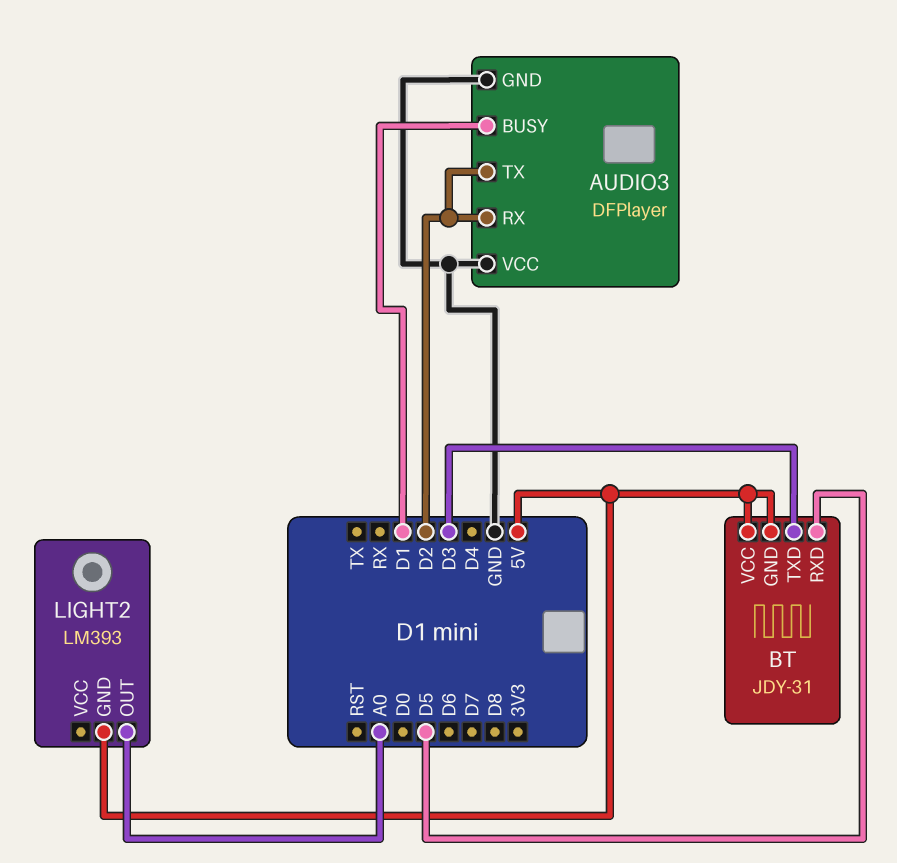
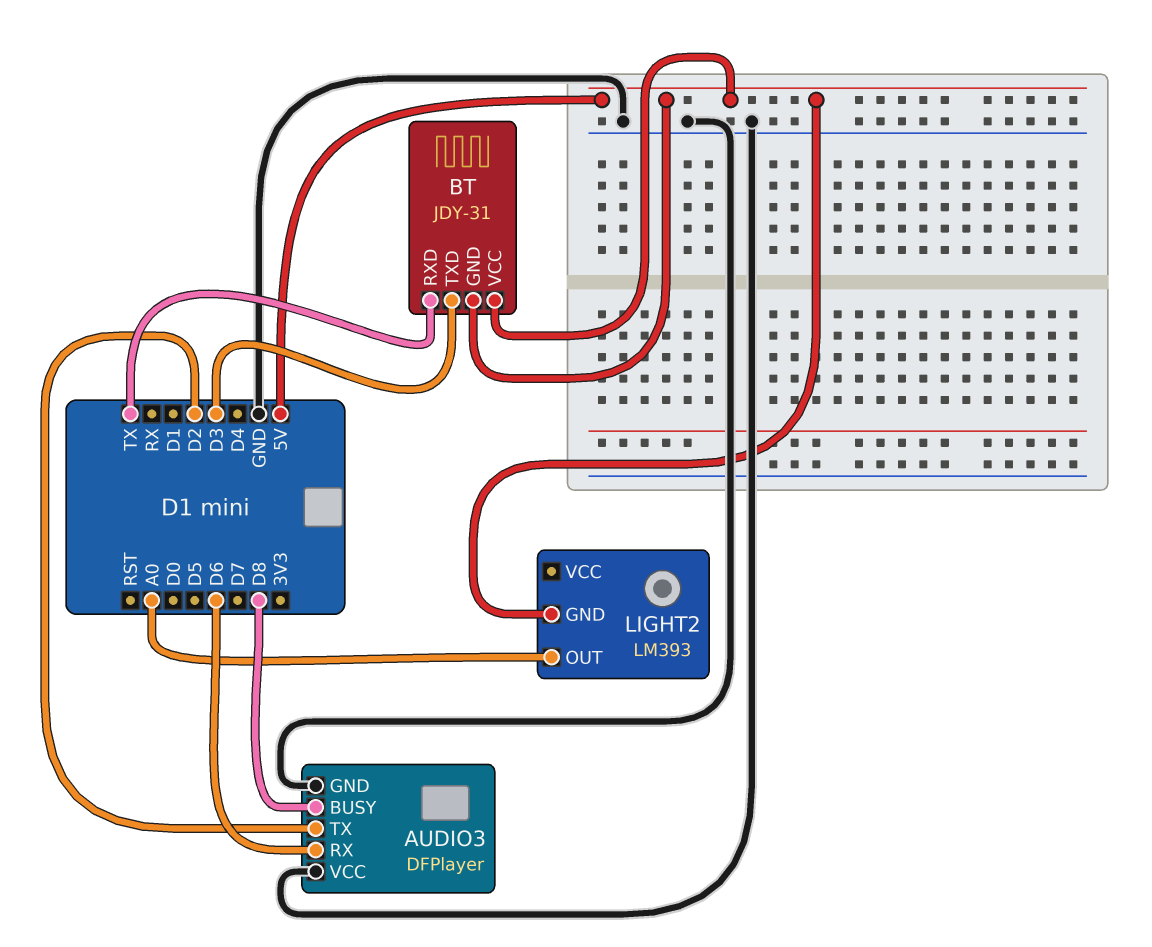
AUDIO3 pin BUSY: D1 -> D8
AUDIO3 pin RX: D2 -> D6
BT pin RXD: D5 -> TX

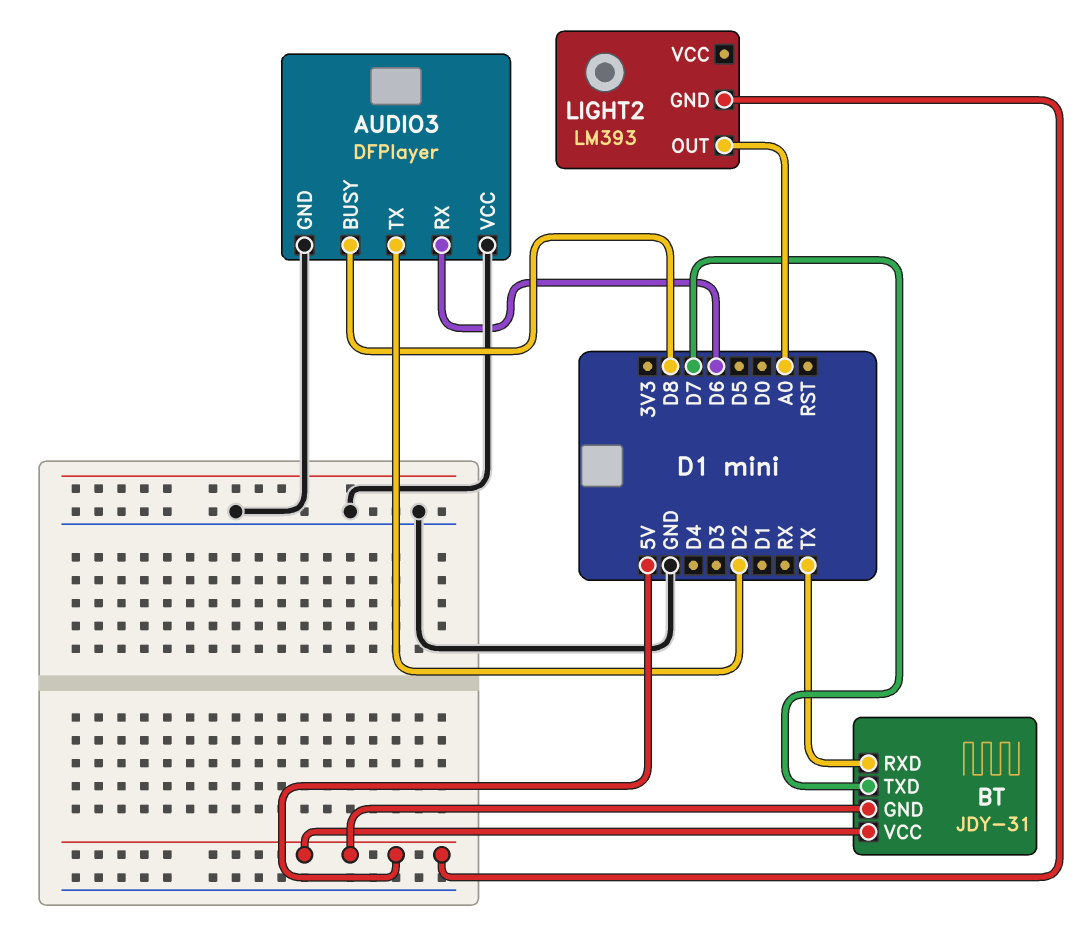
BT pin TXD: D3 -> D7

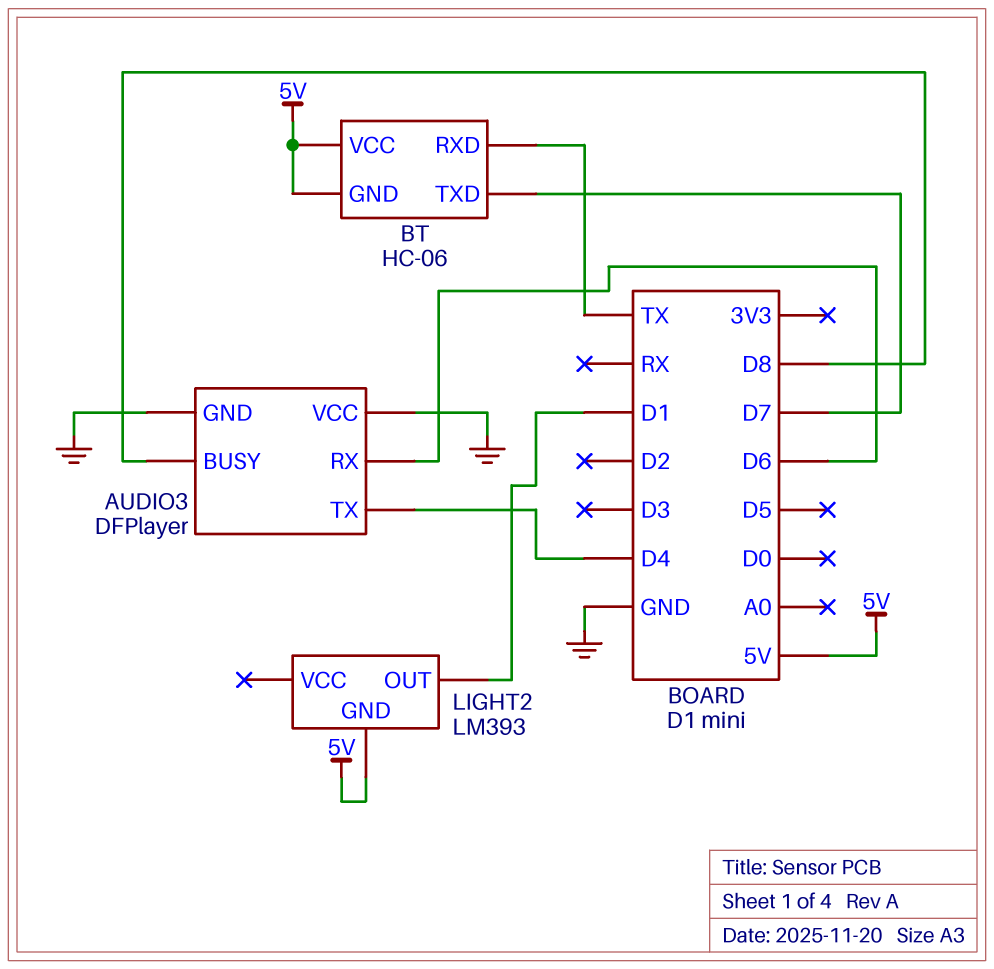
AUDIO3 pin TX: D2 -> D4
BT: JDY-31 -> HC-06
LIGHT2 pin OUT: A0 -> D1

